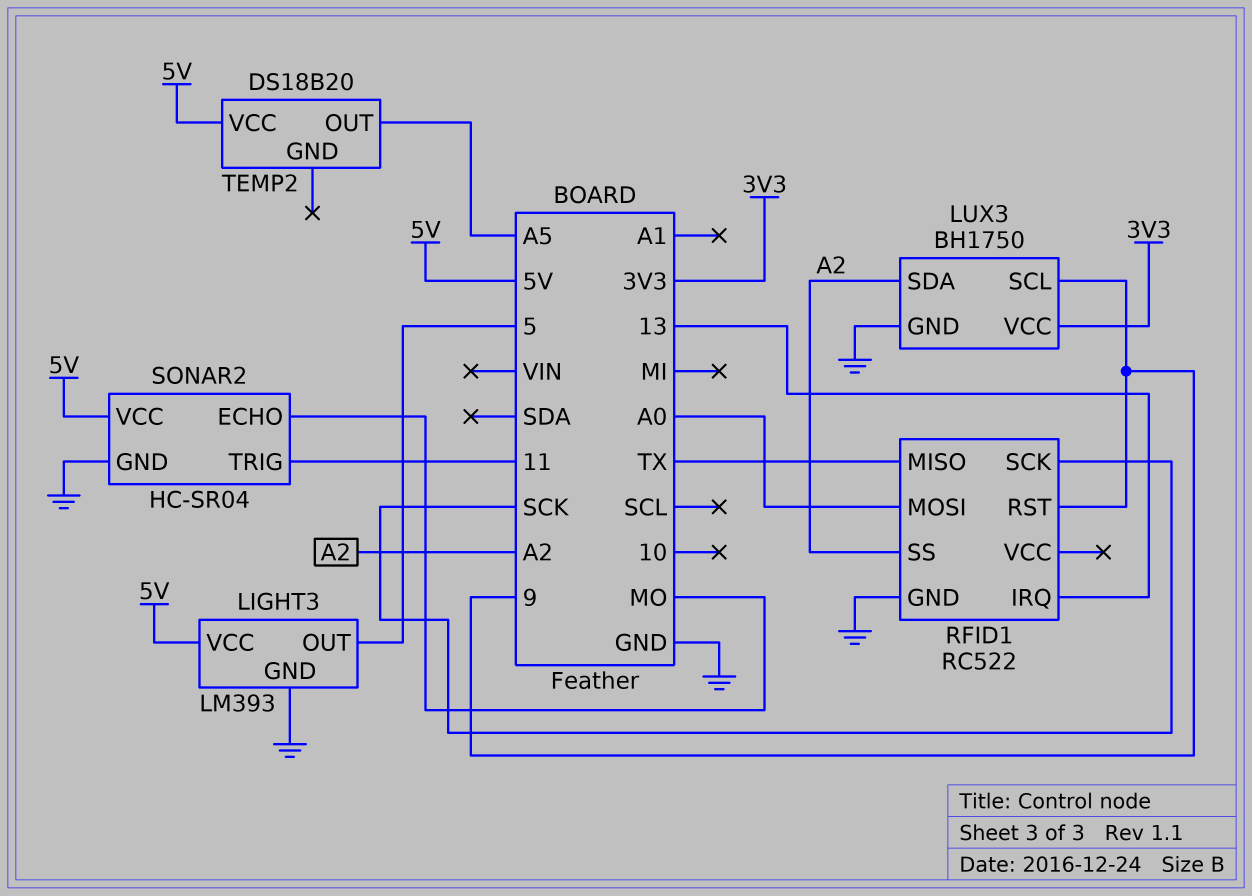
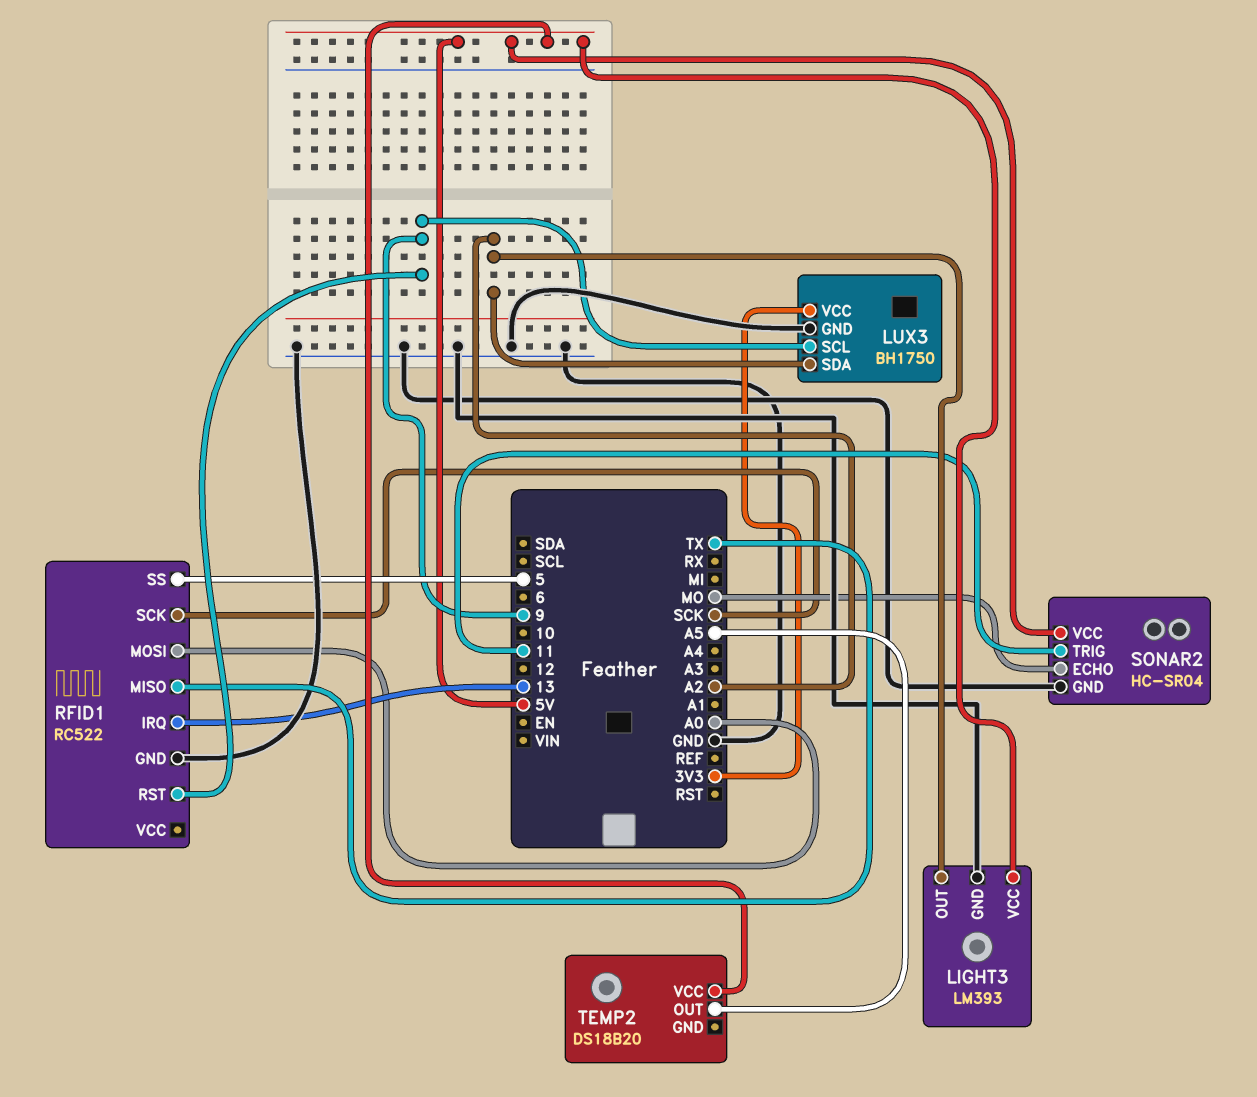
LIGHT3 pin OUT: 5 -> A2
RFID1 pin SS: A2 -> 5

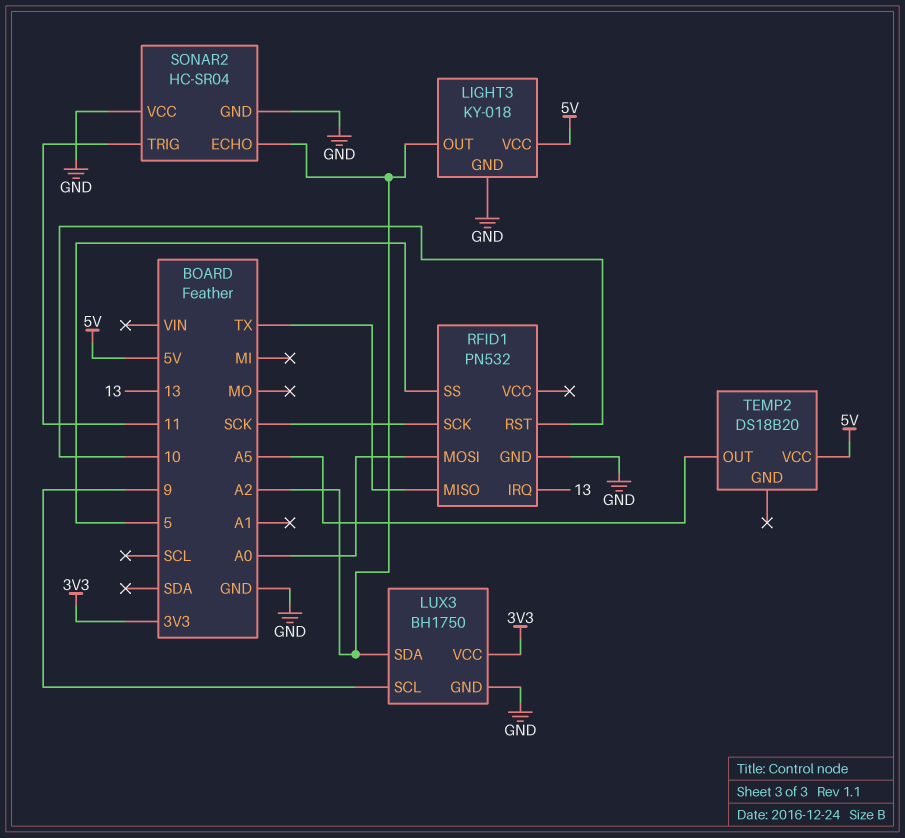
LIGHT3: LM393 -> KY-018
RFID1: RC522 -> PN532
RFID1 pin RST: 9 -> 10
SONAR2 pin ECHO: MO -> A2
SONAR2 pin VCC: 5V -> GND

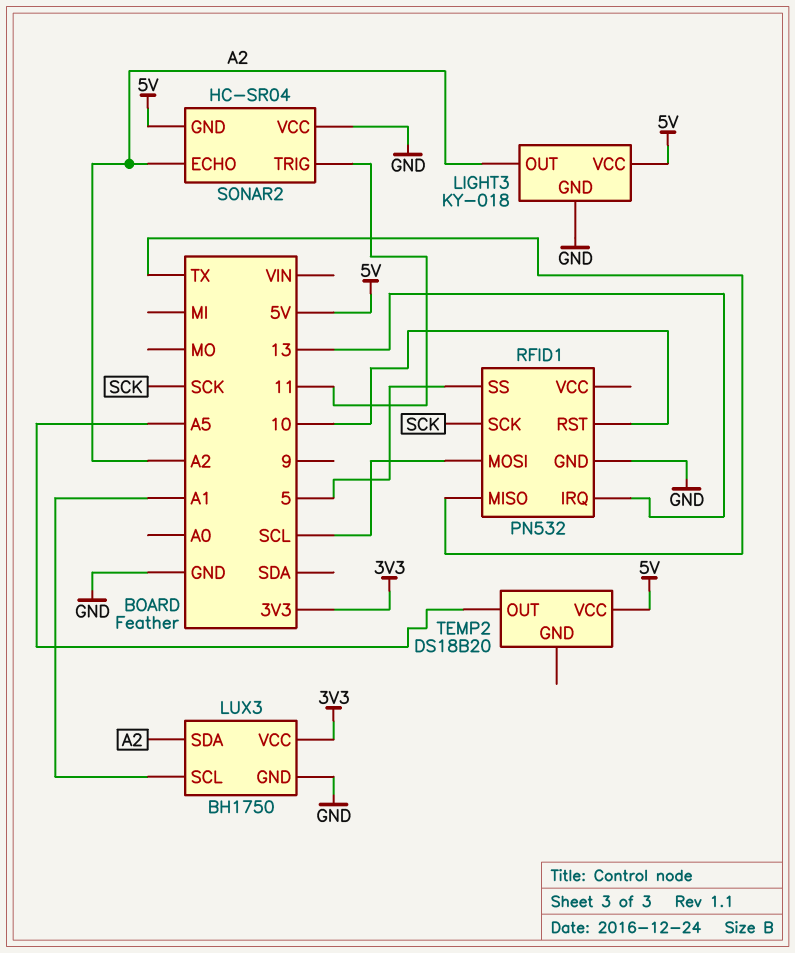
LUX3 pin SCL: 9 -> A1
RFID1 pin MOSI: A0 -> SCL
SONAR2 pin GND: GND -> 5V

